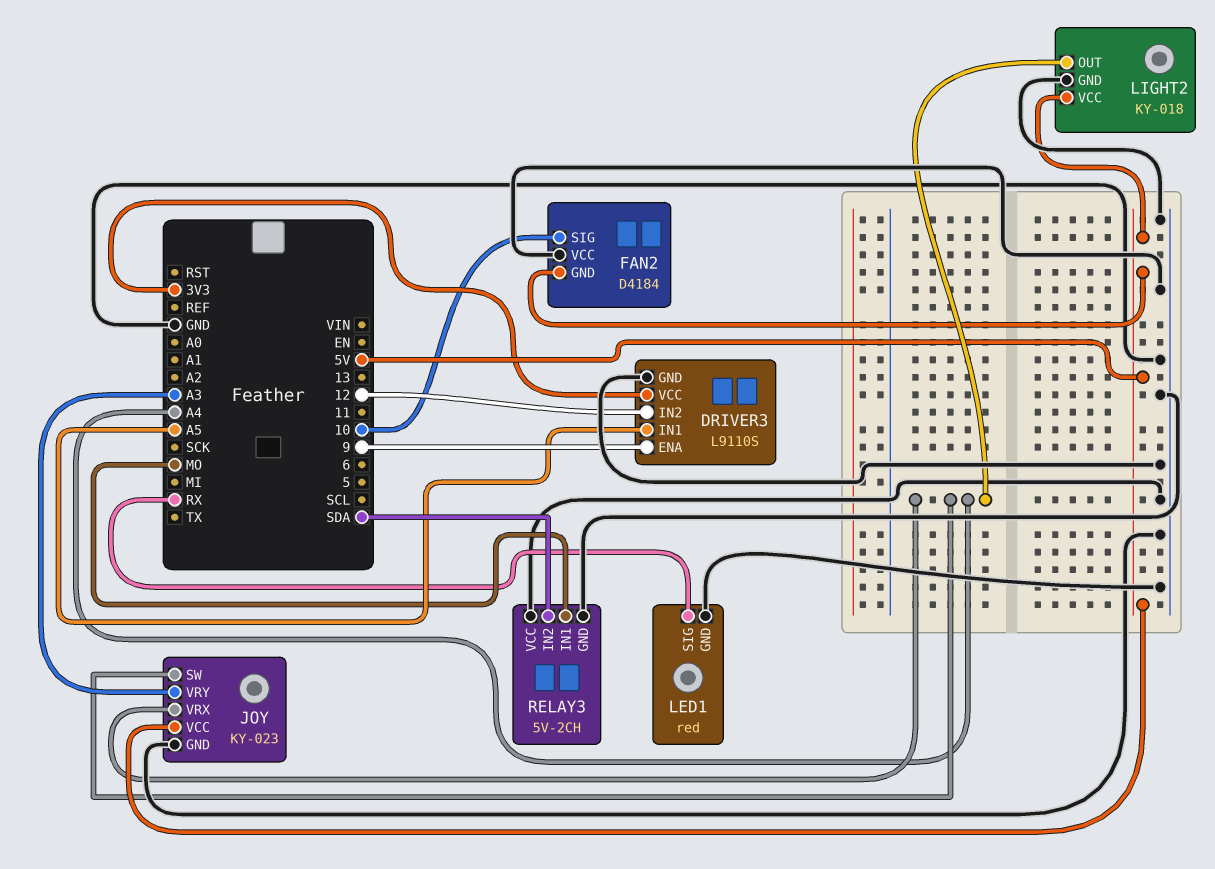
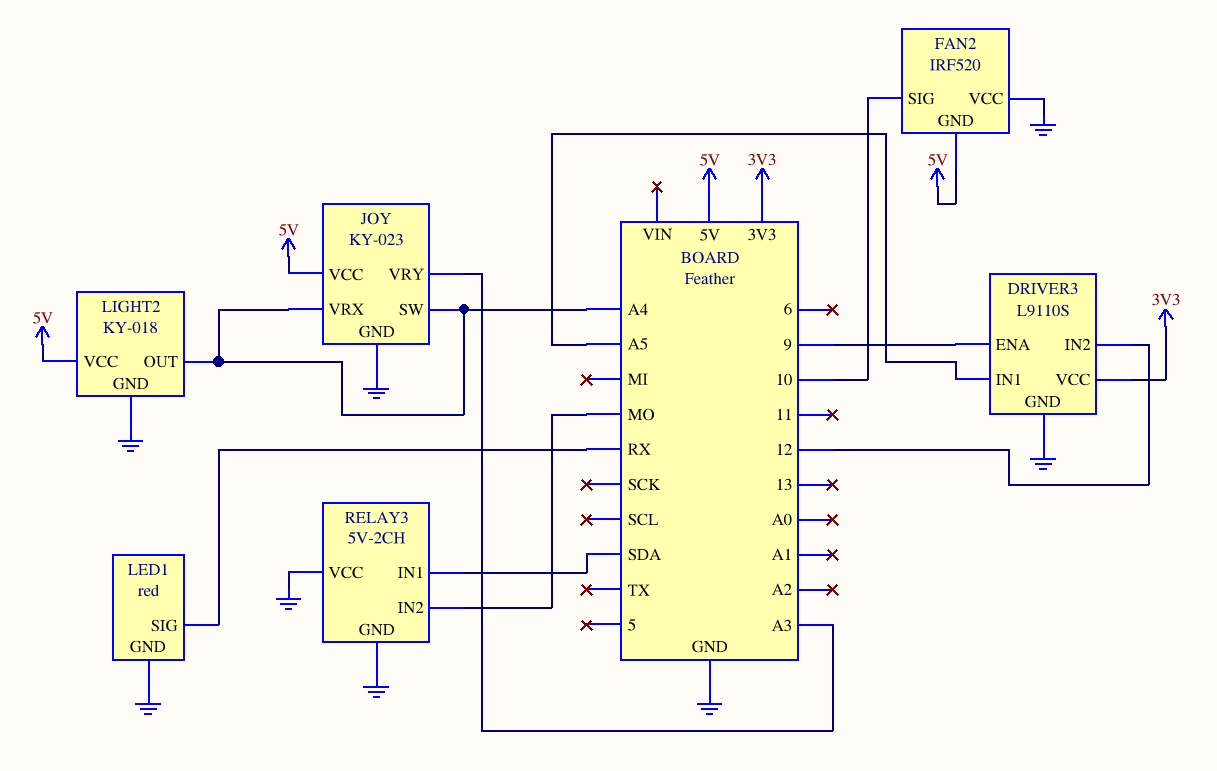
FAN2: D4184 -> IRF520
RELAY3 pin IN1: MO -> SDA
RELAY3 pin IN2: SDA -> MO

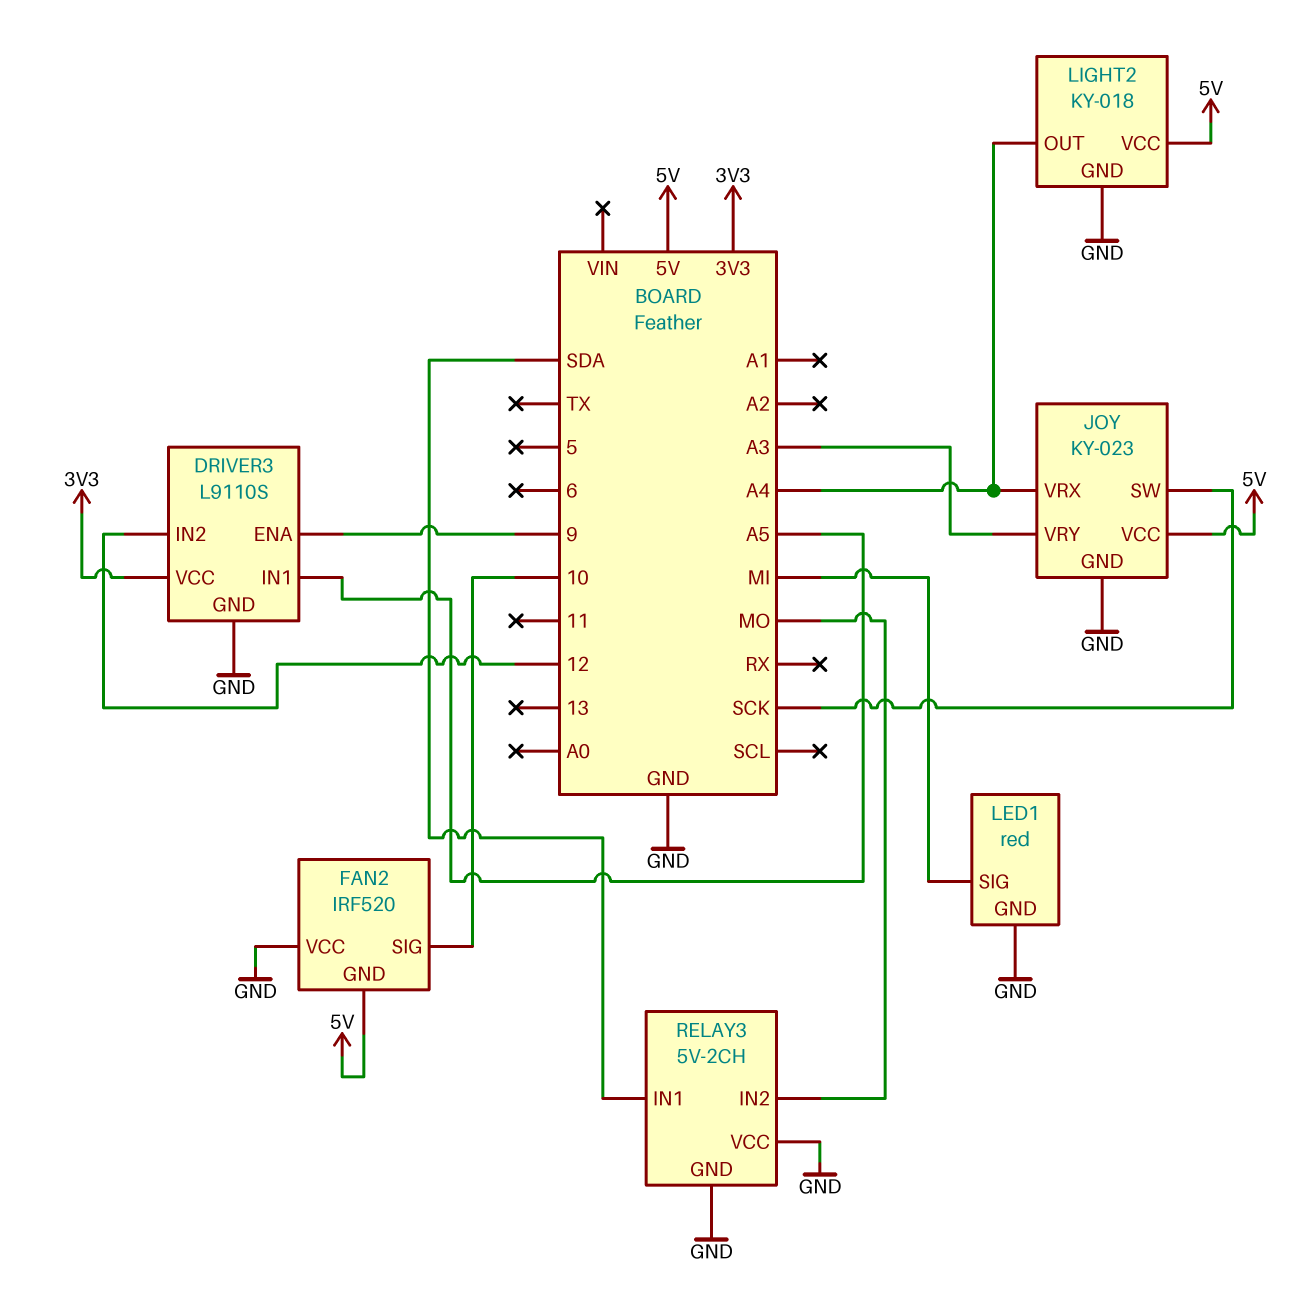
JOY pin SW: A4 -> SCK
LED1 pin SIG: RX -> MI

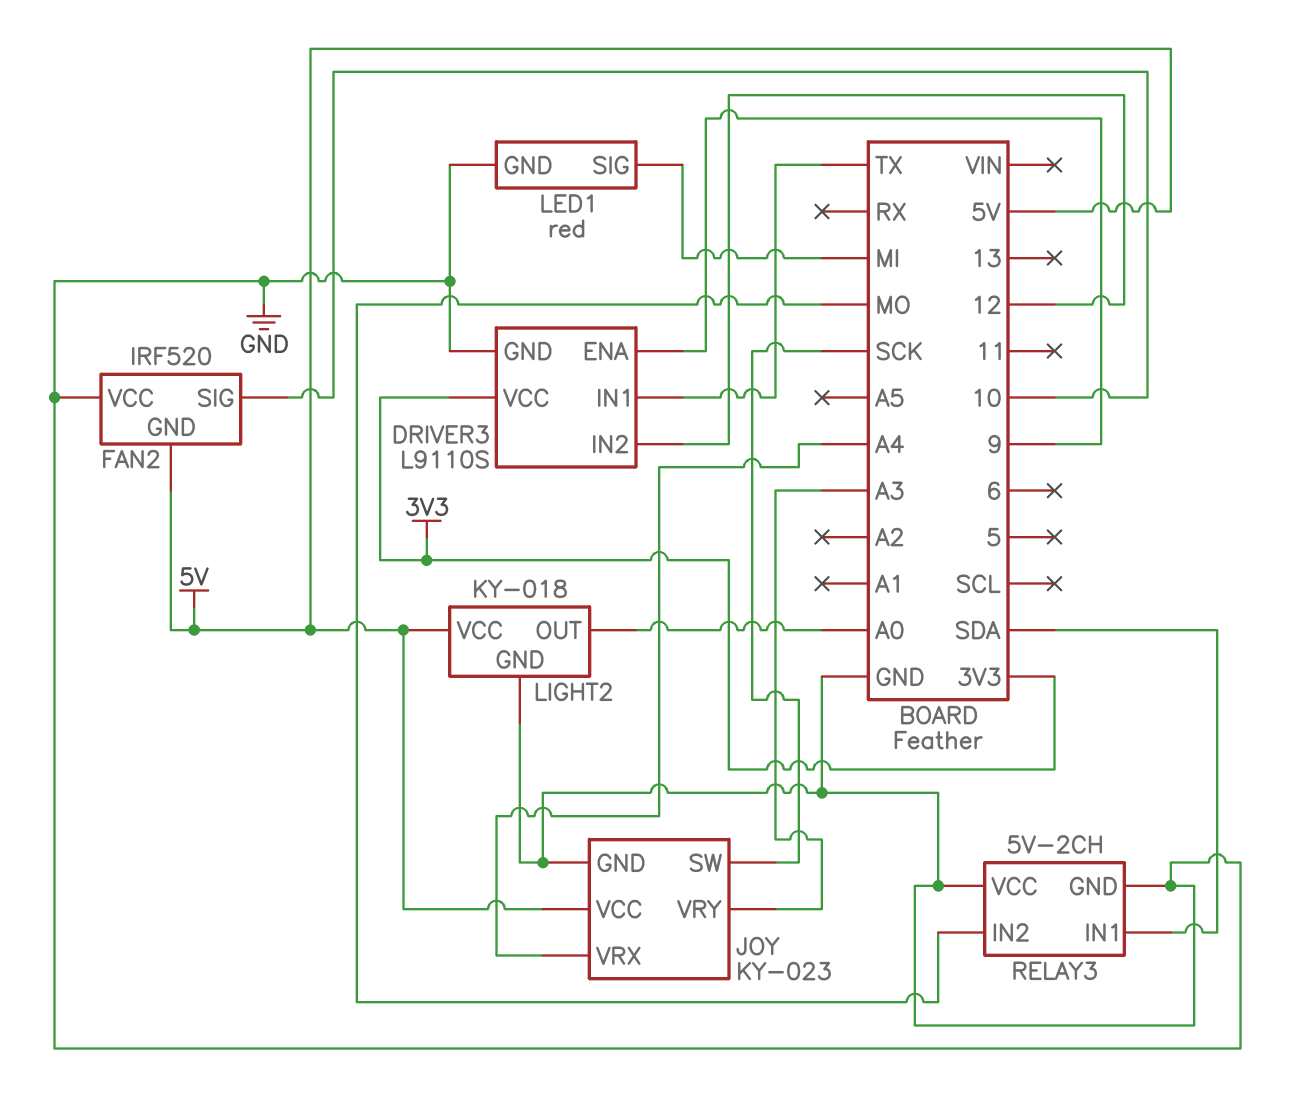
DRIVER3 pin IN1: A5 -> TX
LIGHT2 pin OUT: A4 -> A0

